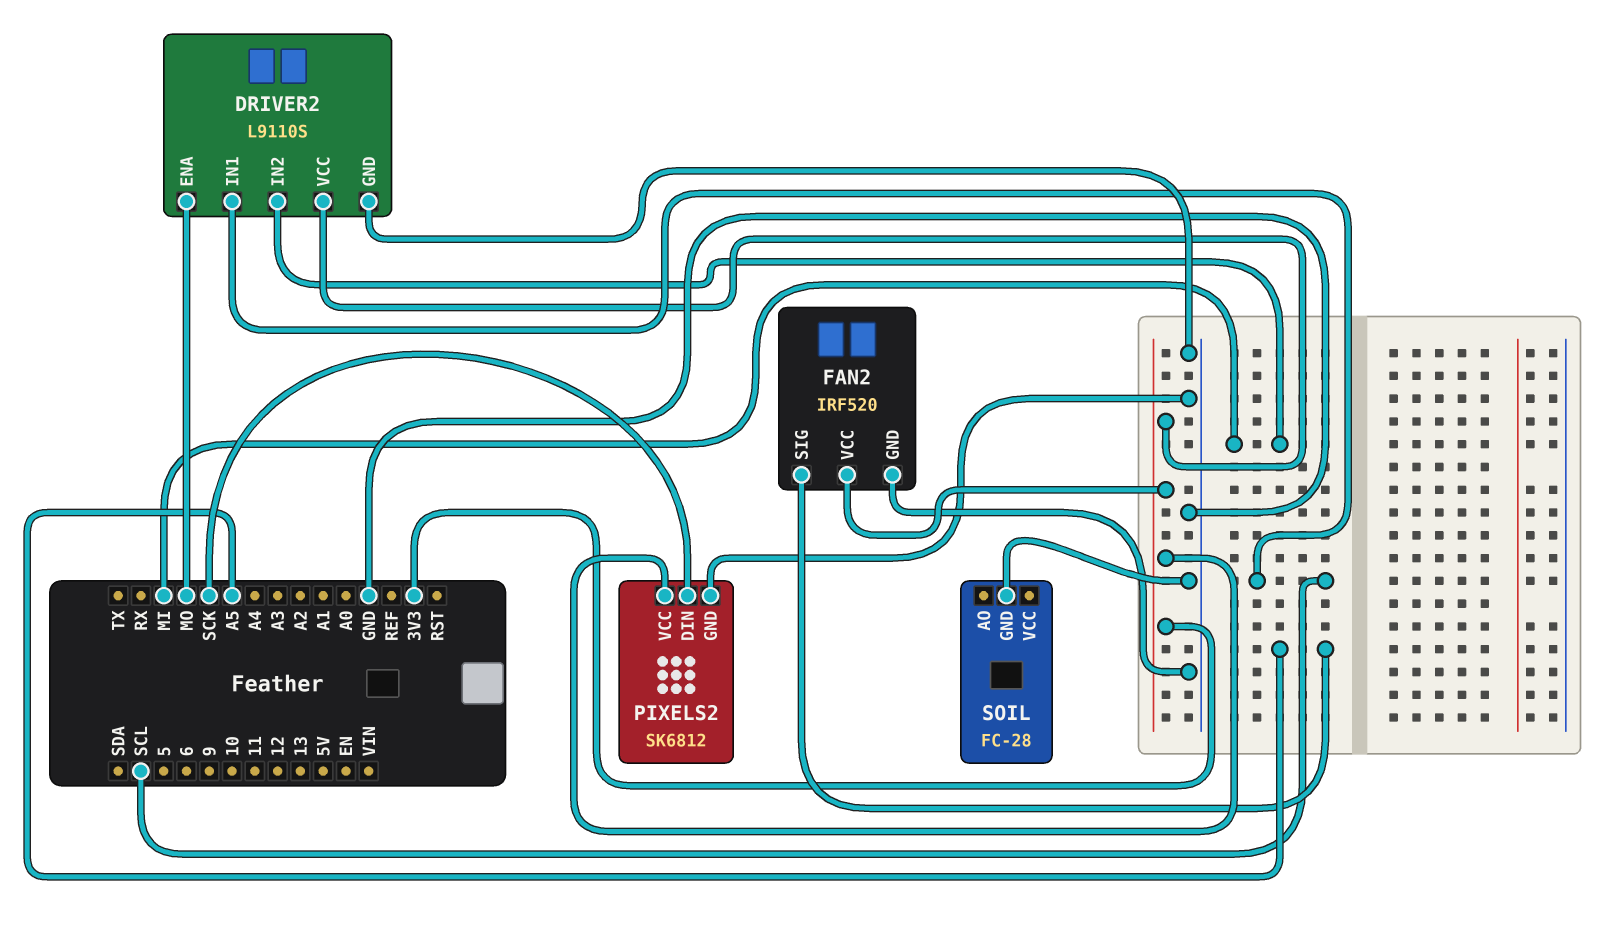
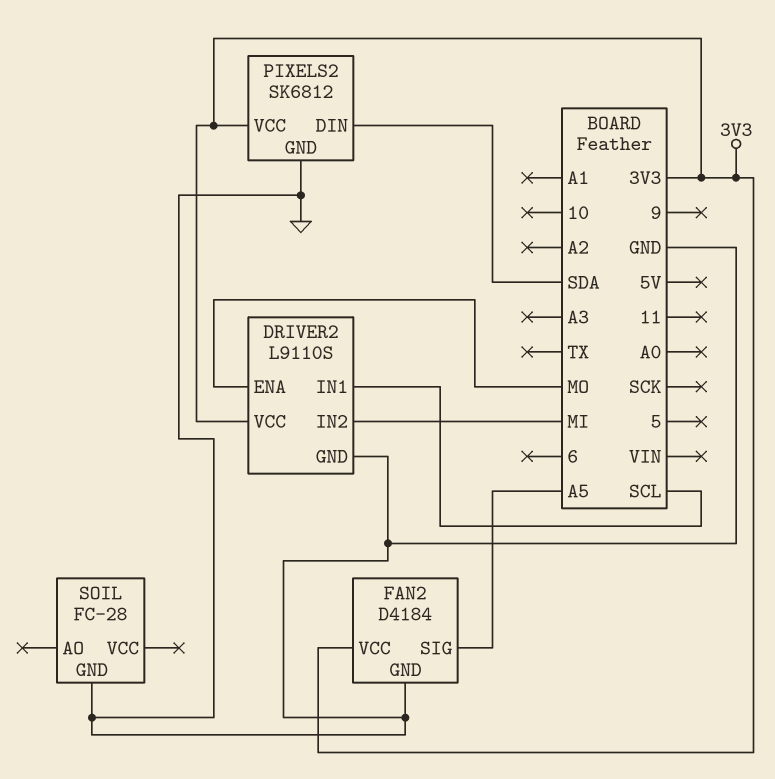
FAN2: IRF520 -> D4184
PIXELS2 pin DIN: SCK -> SDA

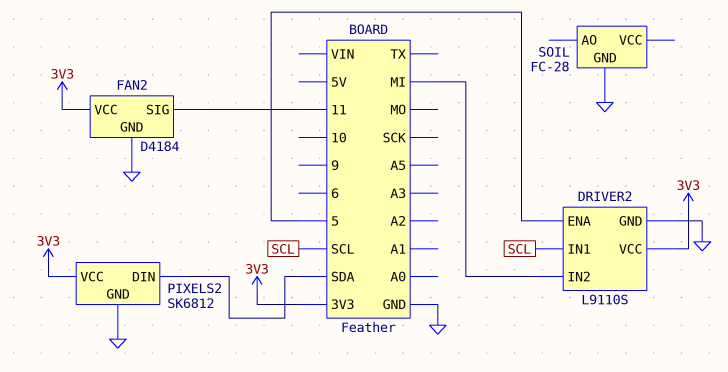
DRIVER2 pin ENA: MO -> 5
FAN2 pin SIG: A5 -> 11

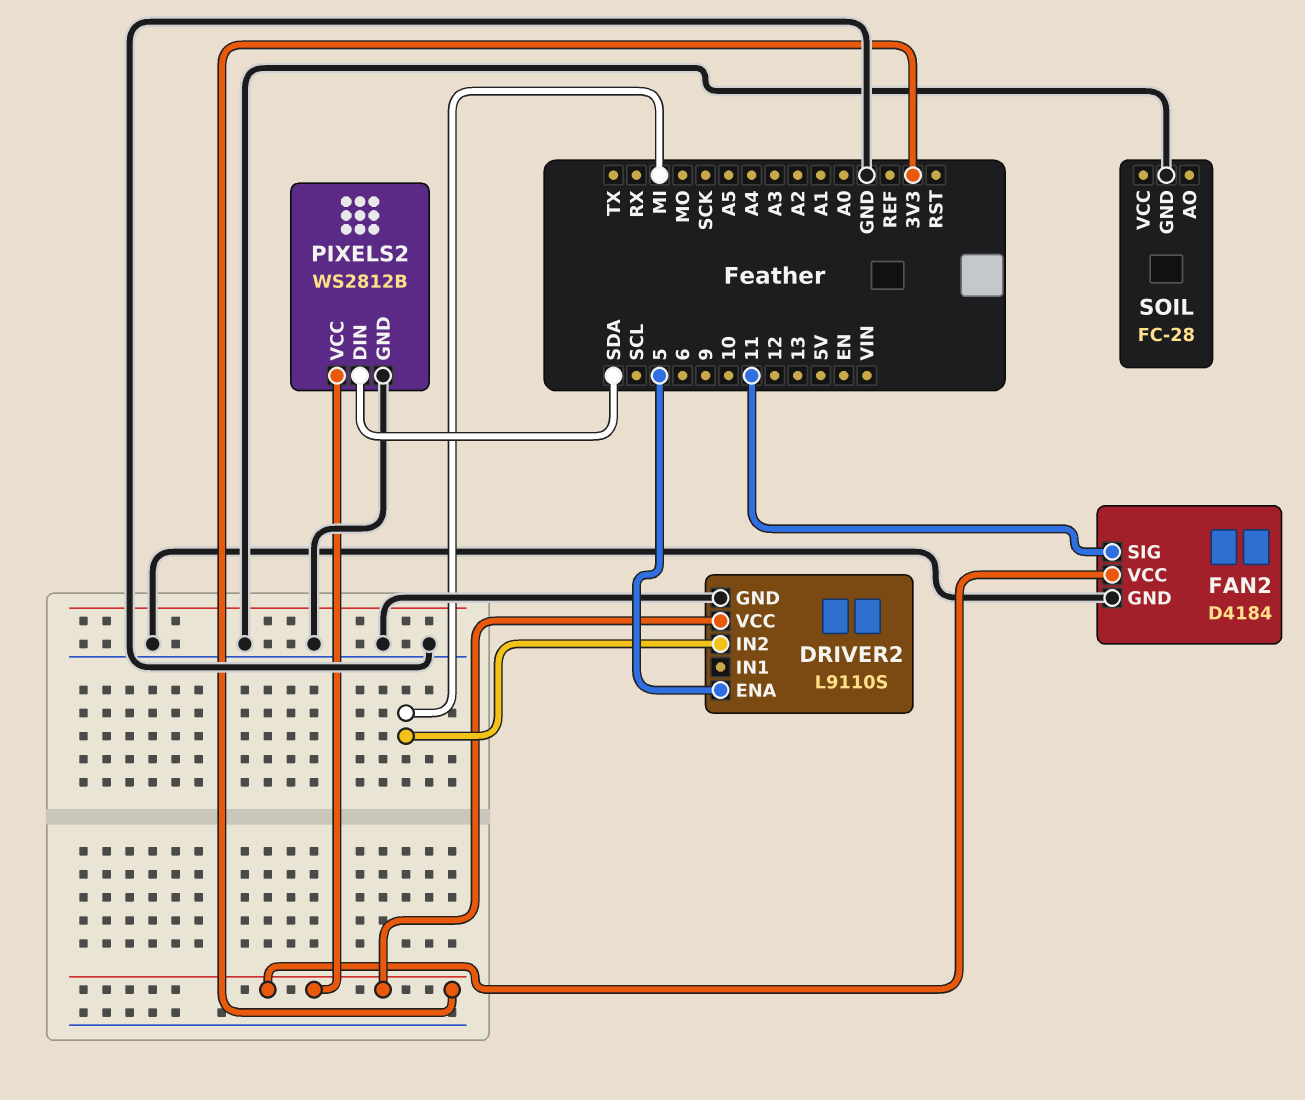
DRIVER2 pin IN1: SCL -> none
PIXELS2: SK6812 -> WS2812B

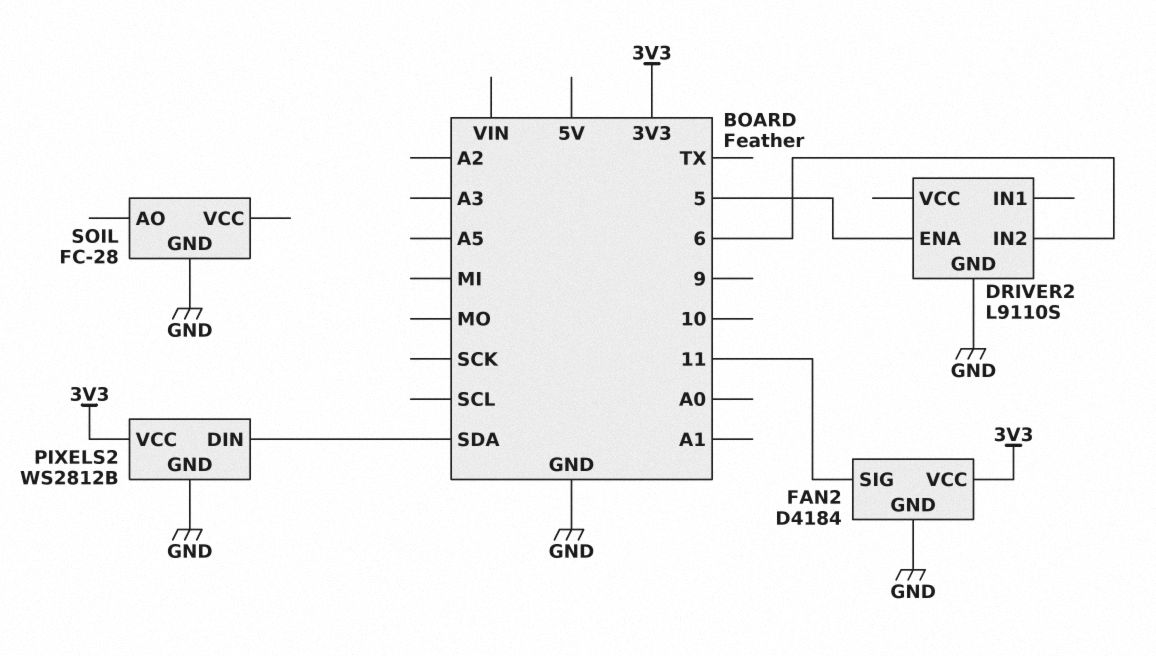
DRIVER2 pin IN2: MI -> 6
DRIVER2 pin VCC: 3V3 -> none

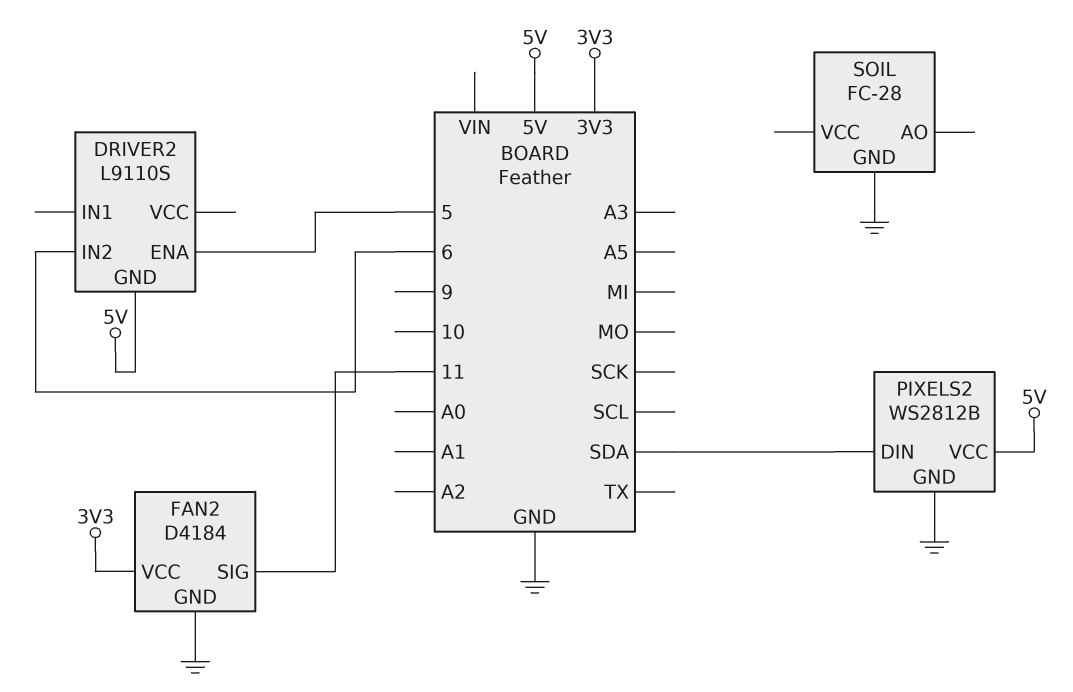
DRIVER2 pin GND: GND -> 5V
PIXELS2 pin VCC: 3V3 -> 5V

